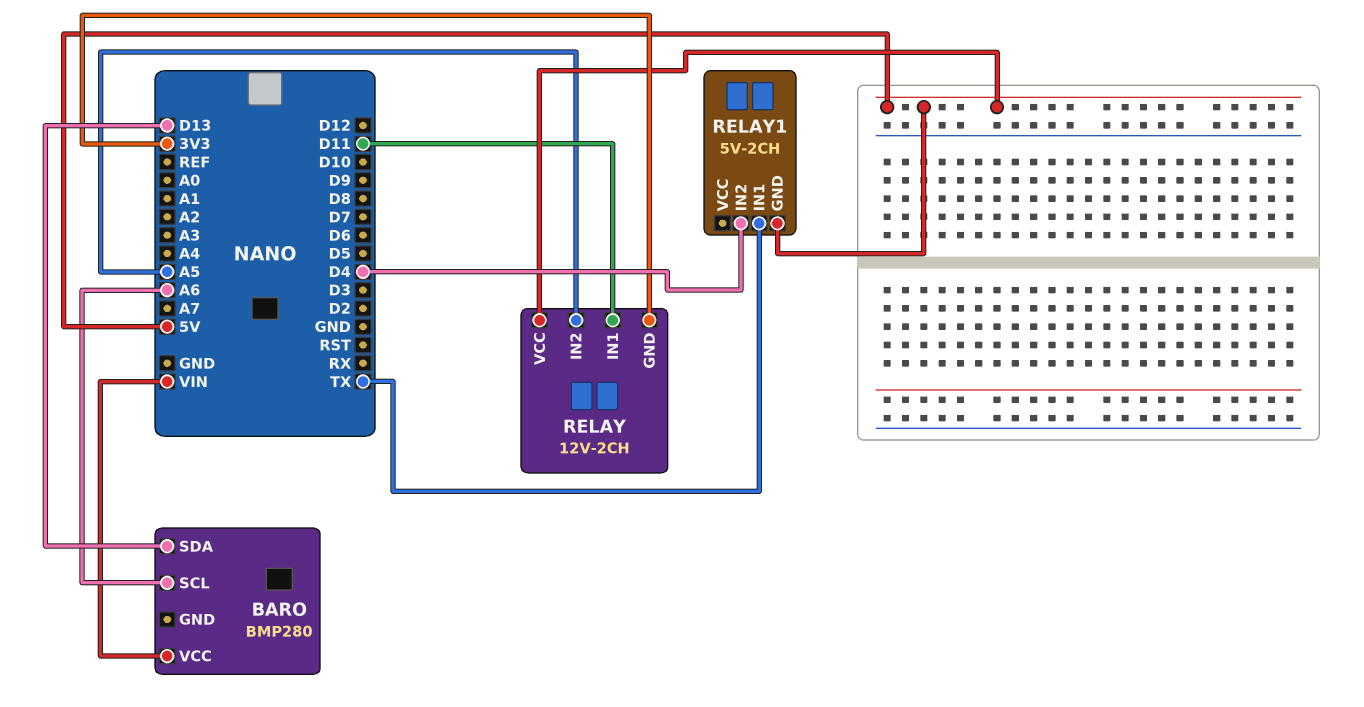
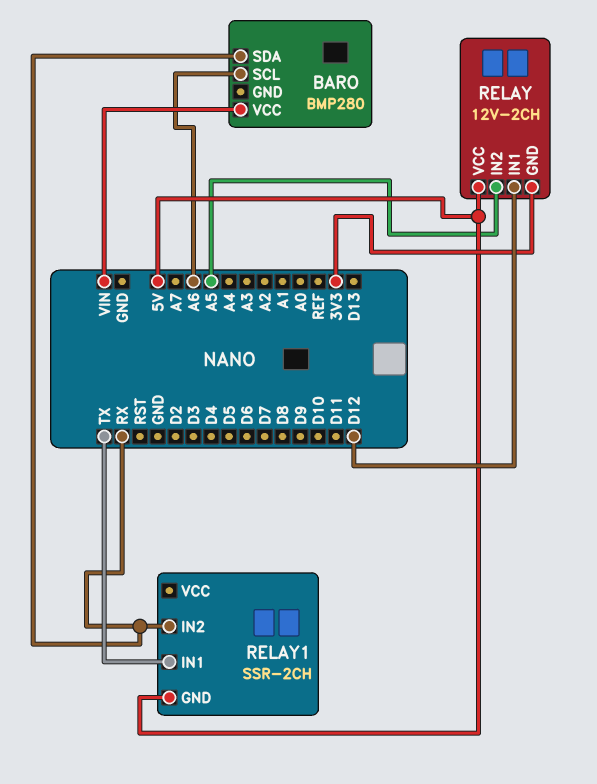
BARO pin SDA: D13 -> RX
RELAY pin IN1: D11 -> D12
RELAY1: 5V-2CH -> SSR-2CH
RELAY1 pin IN2: D4 -> RX

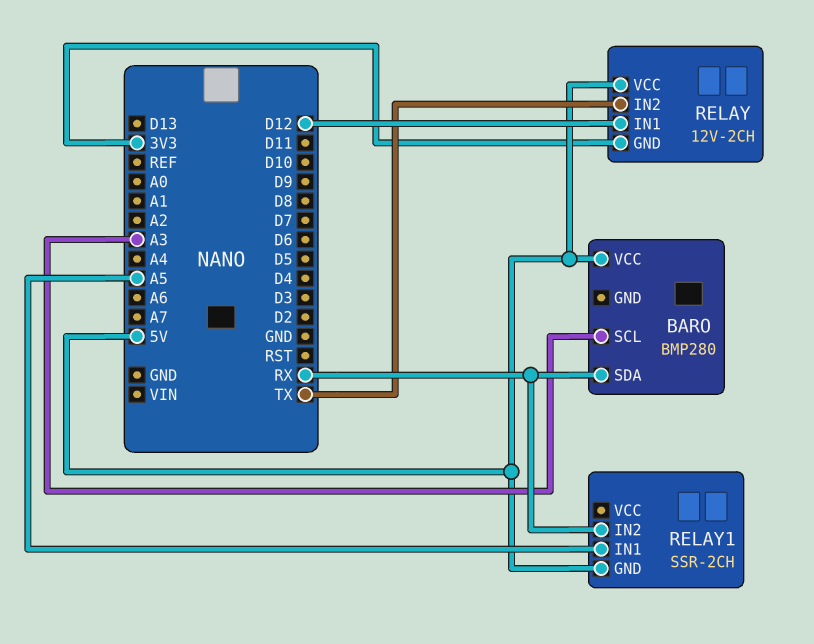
BARO pin SCL: A6 -> A3
BARO pin VCC: VIN -> 5V
RELAY pin IN2: A5 -> TX
RELAY1 pin IN1: TX -> A5

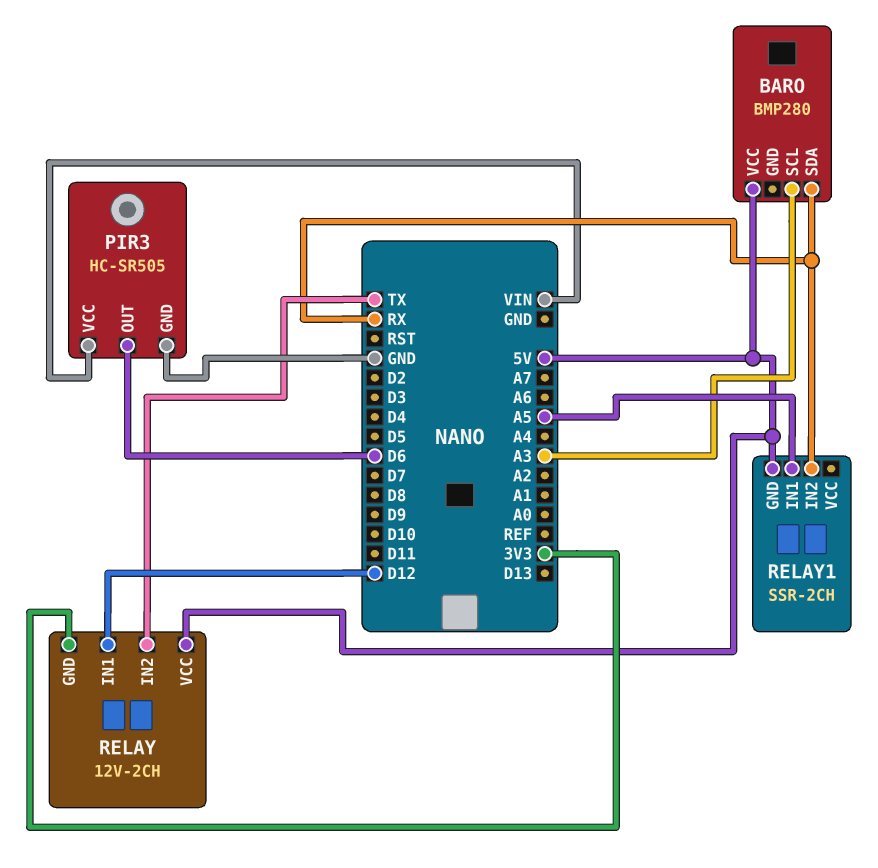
PIR3: none -> HC-SR505
PIR3 pin GND: none -> GND
PIR3 pin OUT: none -> D6
PIR3 pin VCC: none -> VIN

